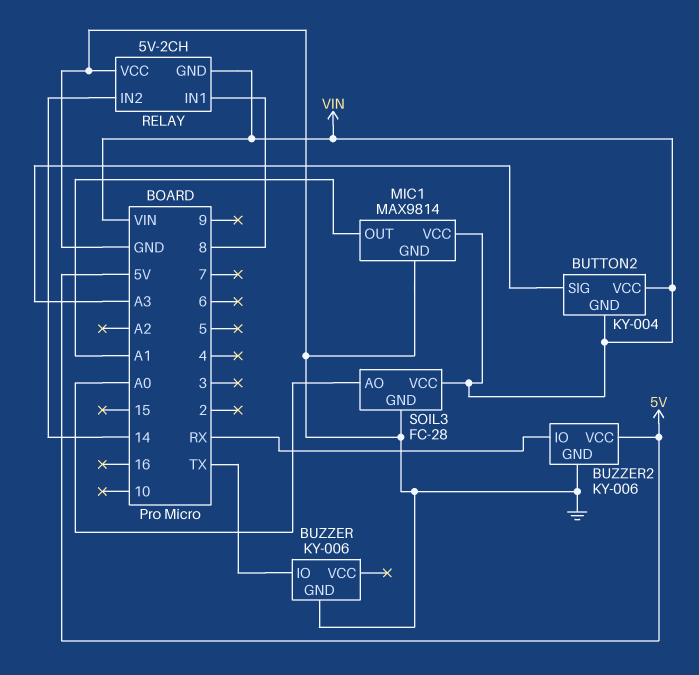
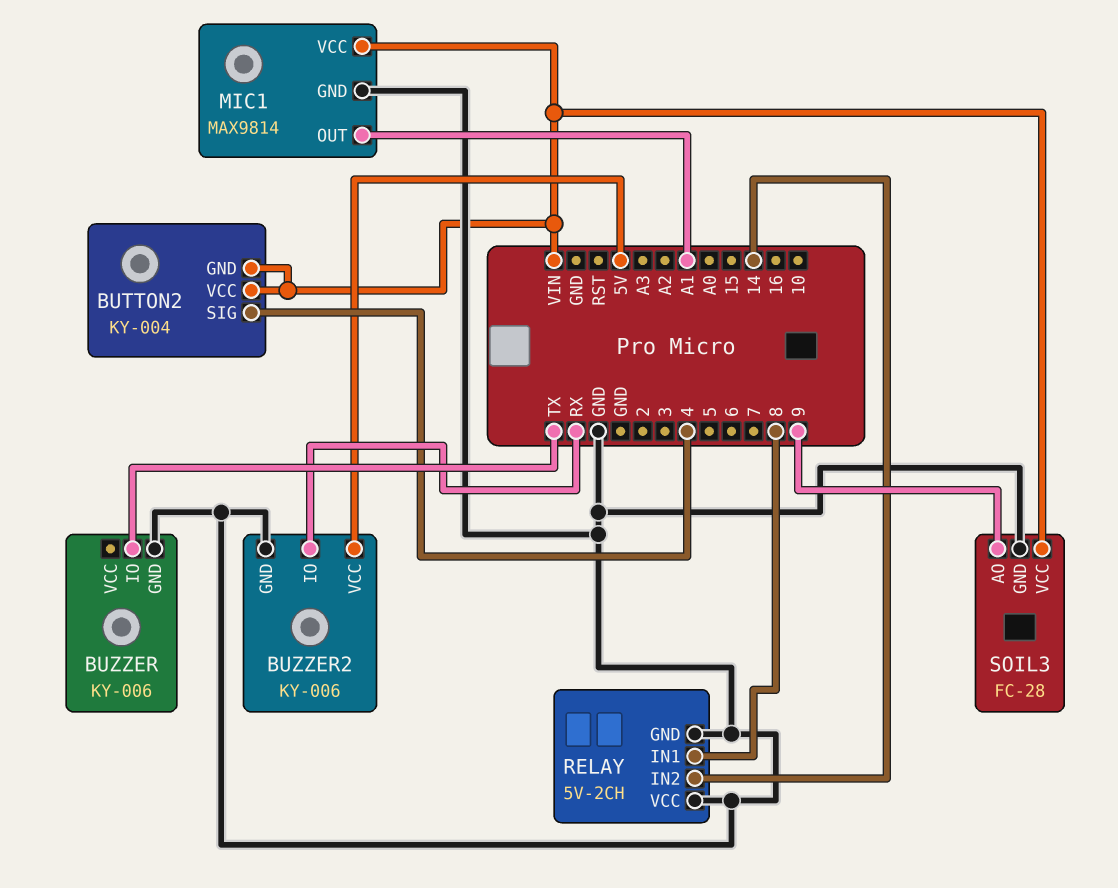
BUTTON2 pin SIG: A3 -> 4
RELAY pin GND: VIN -> GND
SOIL3 pin AO: A0 -> 9

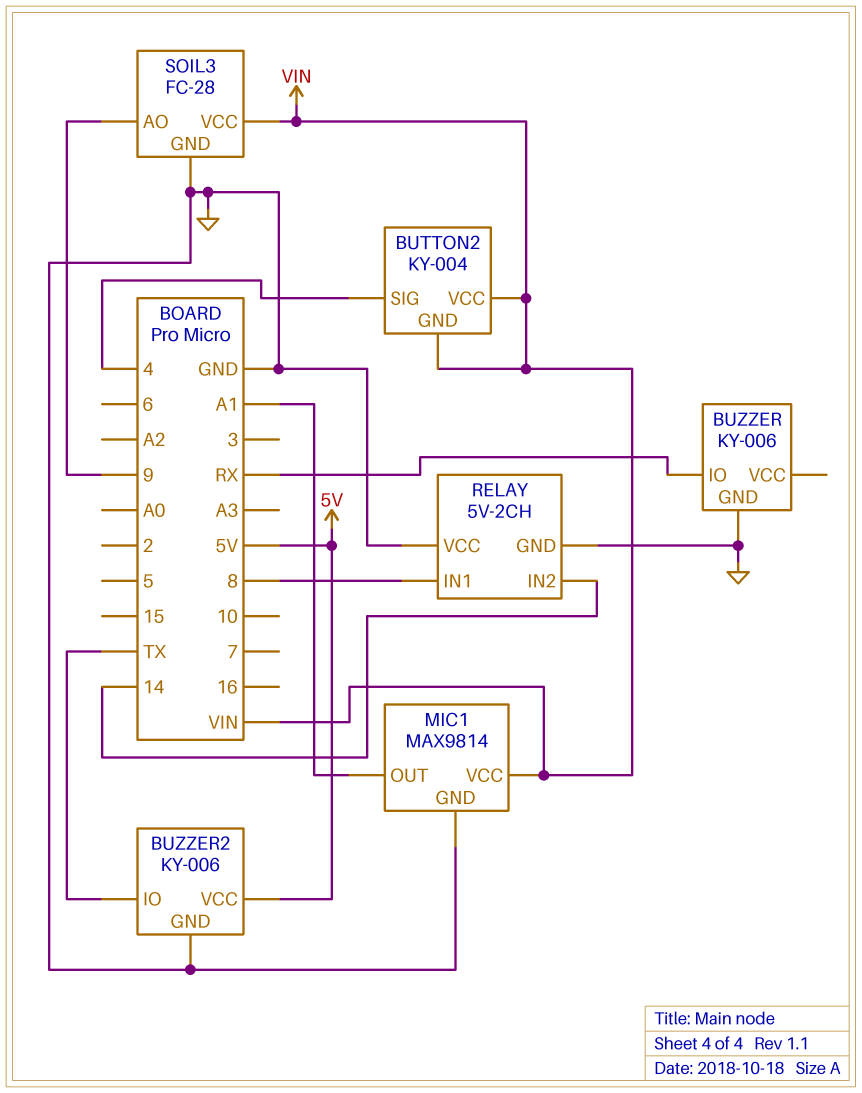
BUZZER pin IO: TX -> RX
BUZZER2 pin IO: RX -> TX

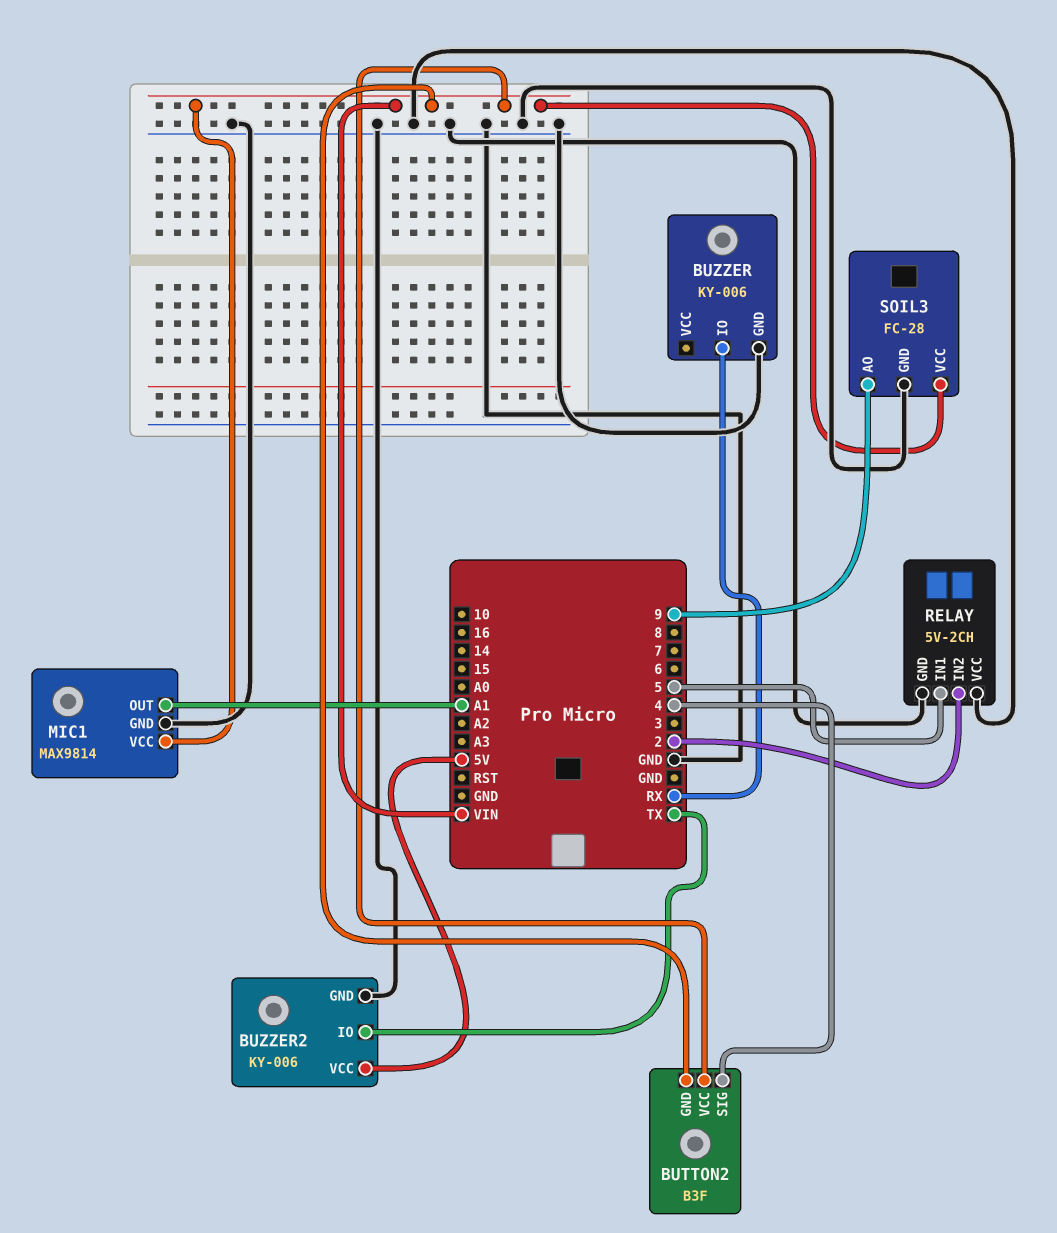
BUTTON2: KY-004 -> B3F
RELAY pin IN1: 8 -> 5
RELAY pin IN2: 14 -> 2

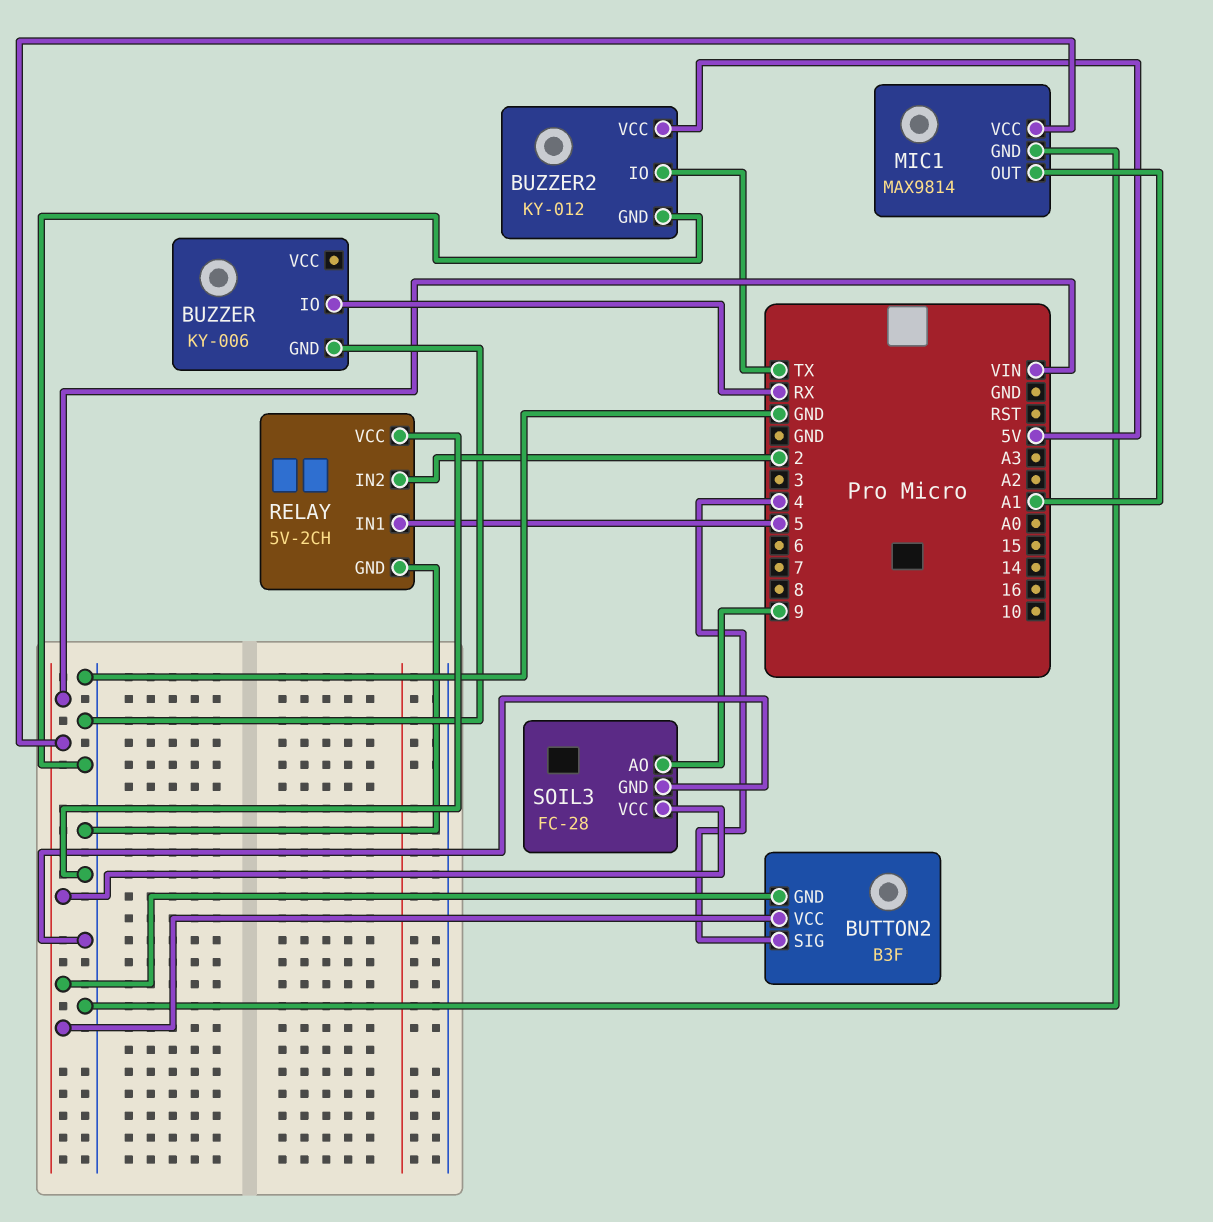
BUZZER2: KY-006 -> KY-012

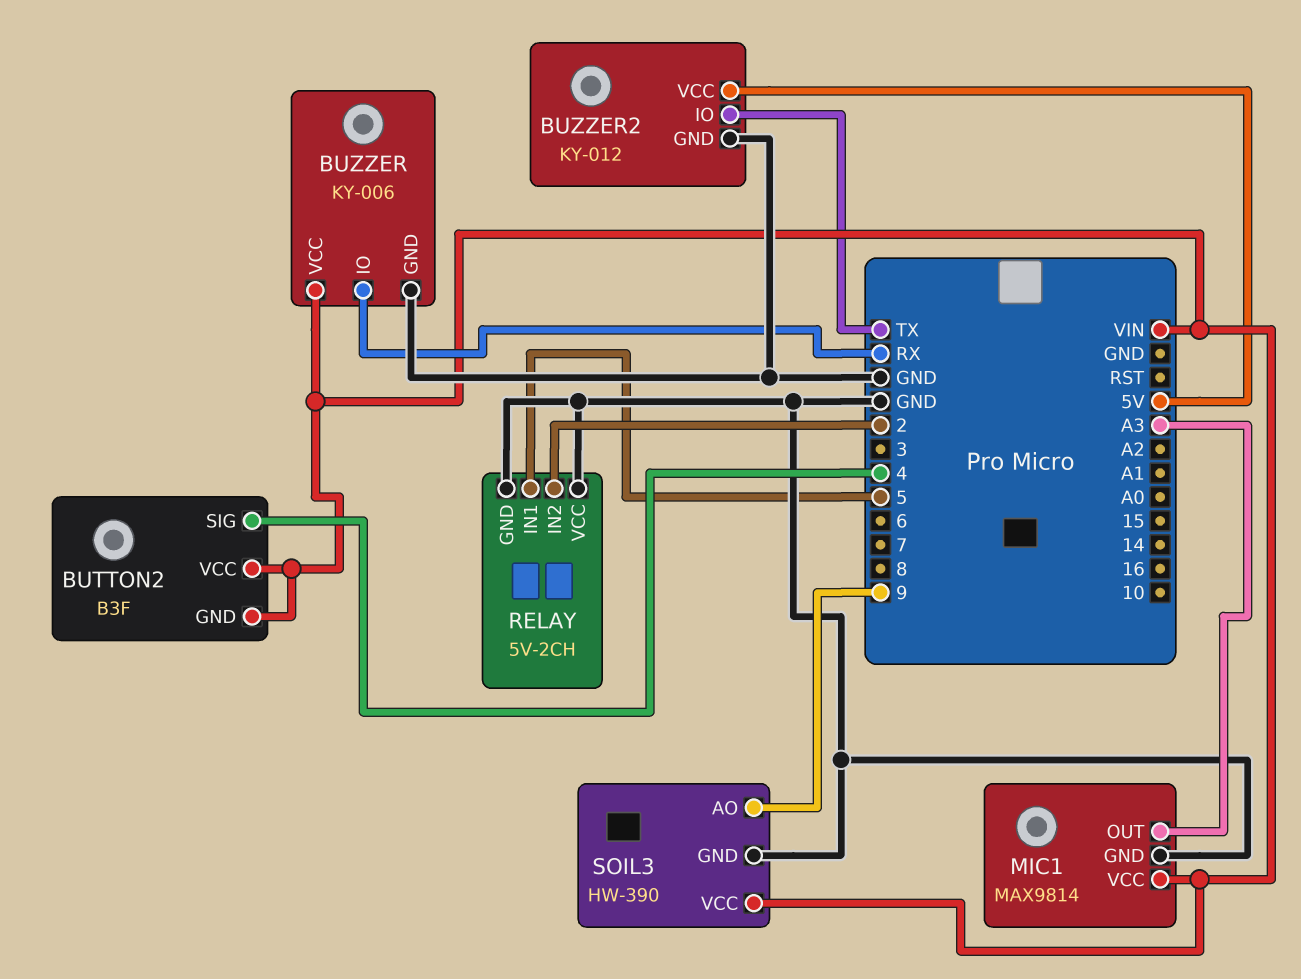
BUZZER pin VCC: none -> VIN
MIC1 pin OUT: A1 -> A3
SOIL3: FC-28 -> HW-390

